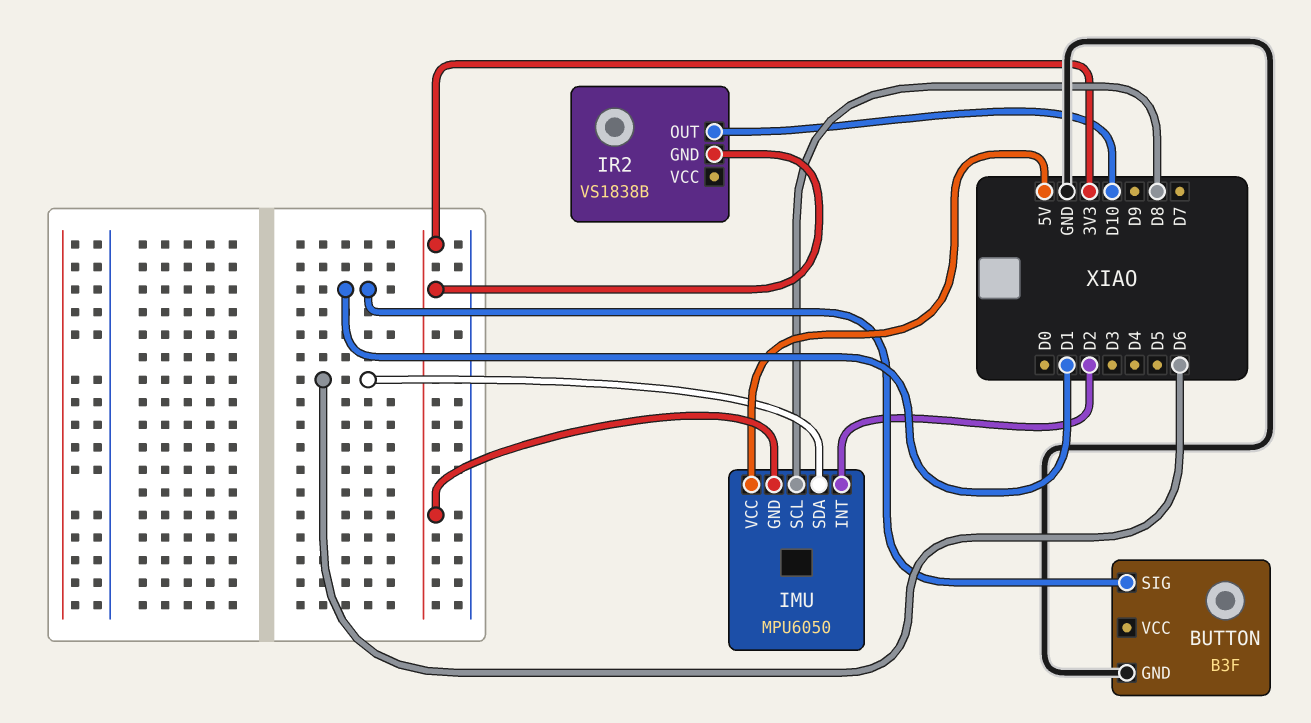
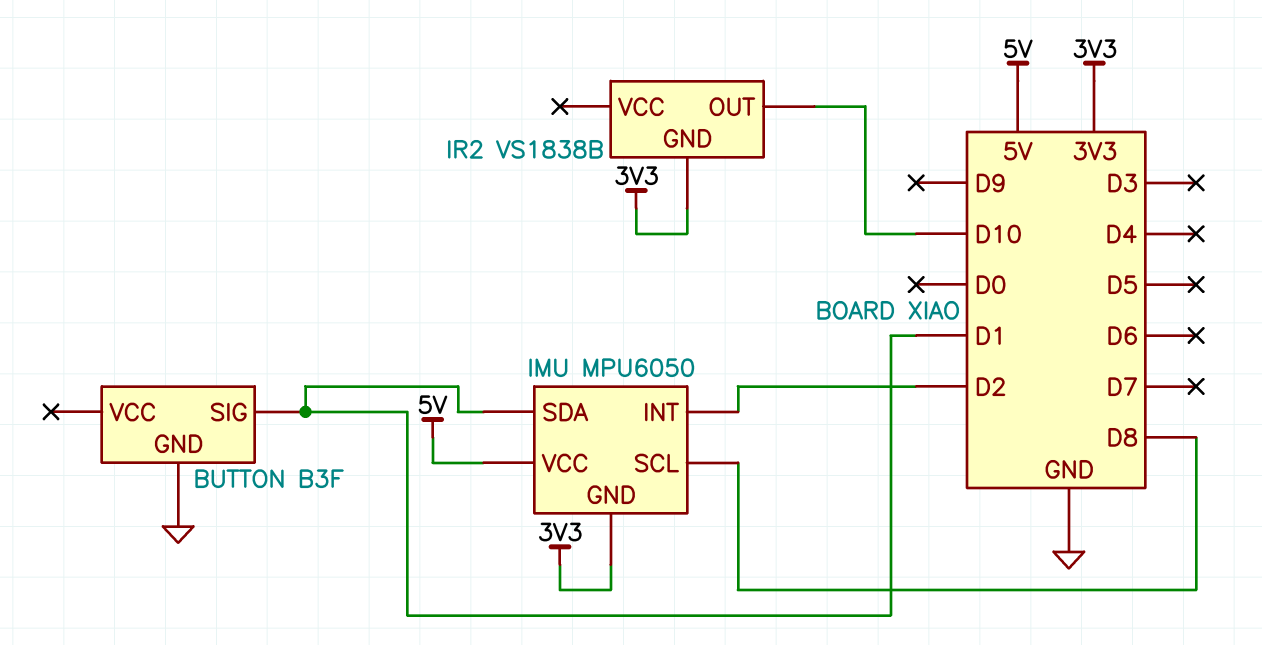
IMU pin SDA: D6 -> D1

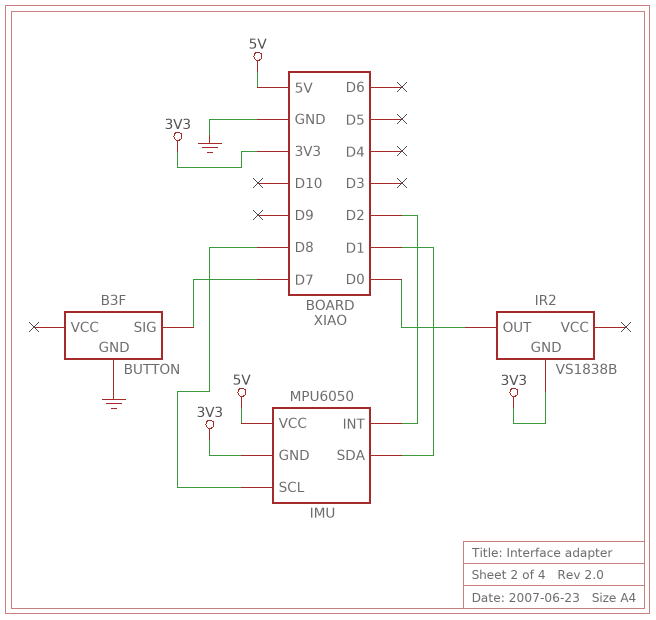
BUTTON pin SIG: D1 -> D7
IR2 pin OUT: D10 -> D0

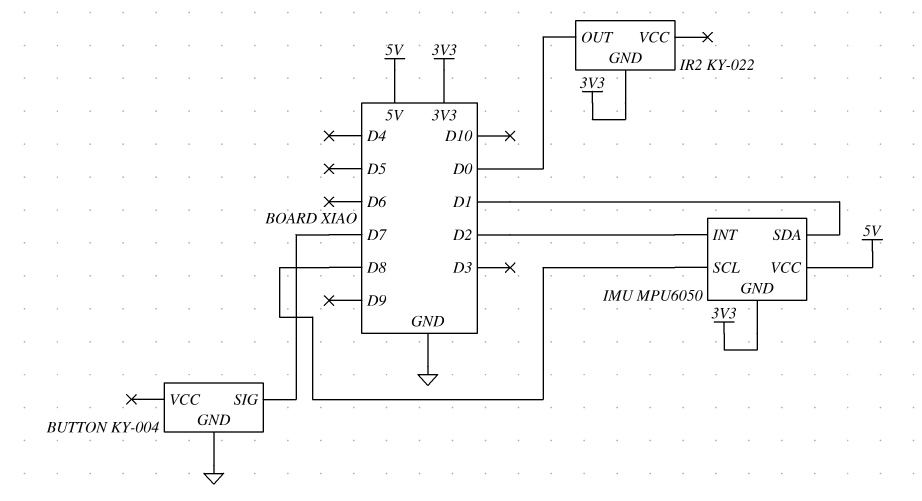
BUTTON: B3F -> KY-004
IR2: VS1838B -> KY-022

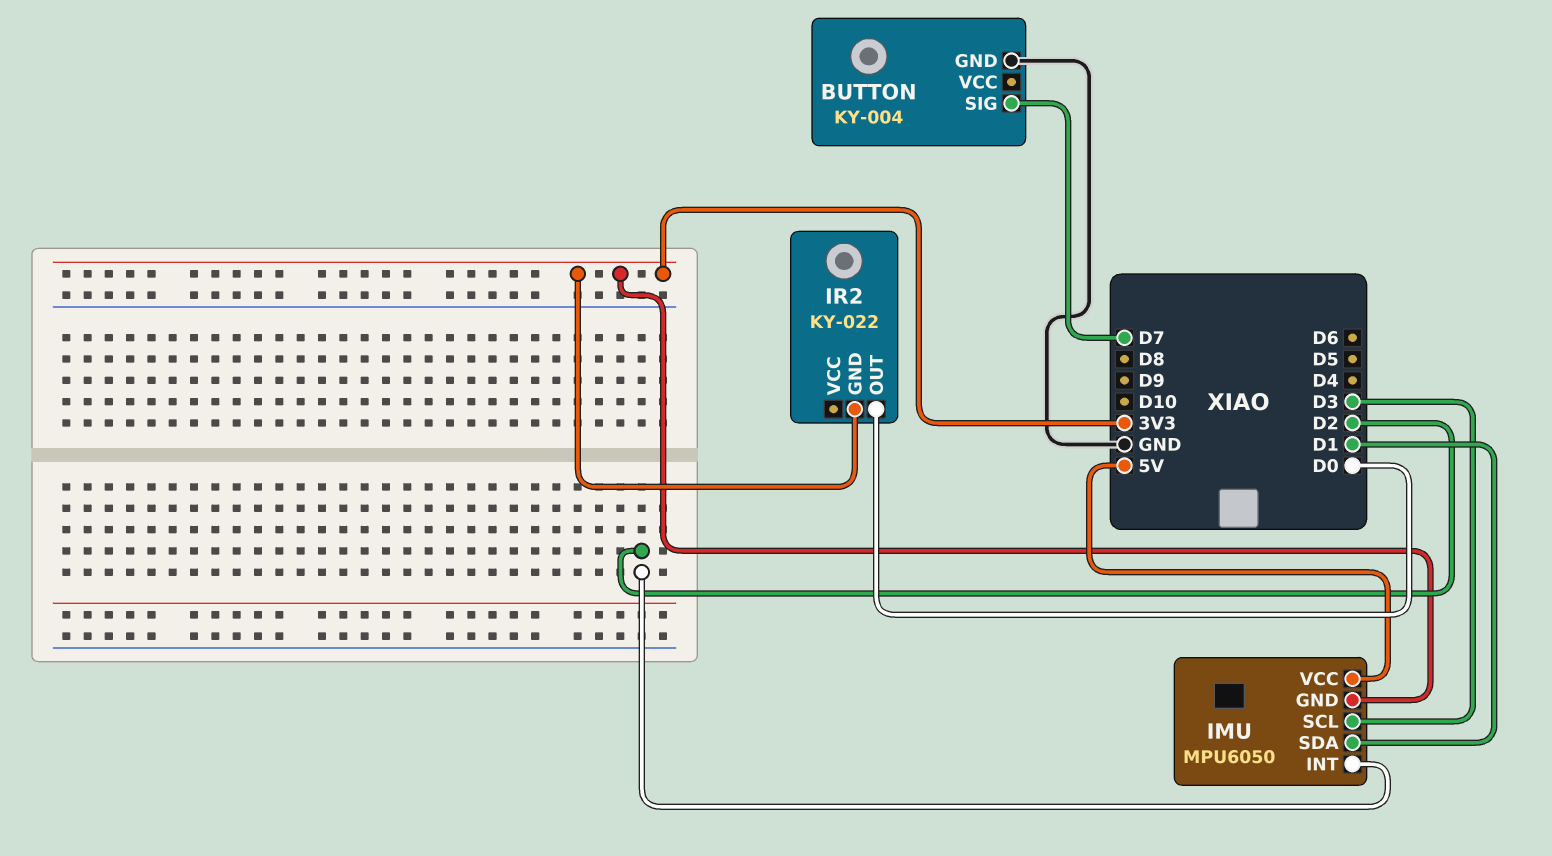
IMU pin SCL: D8 -> D3

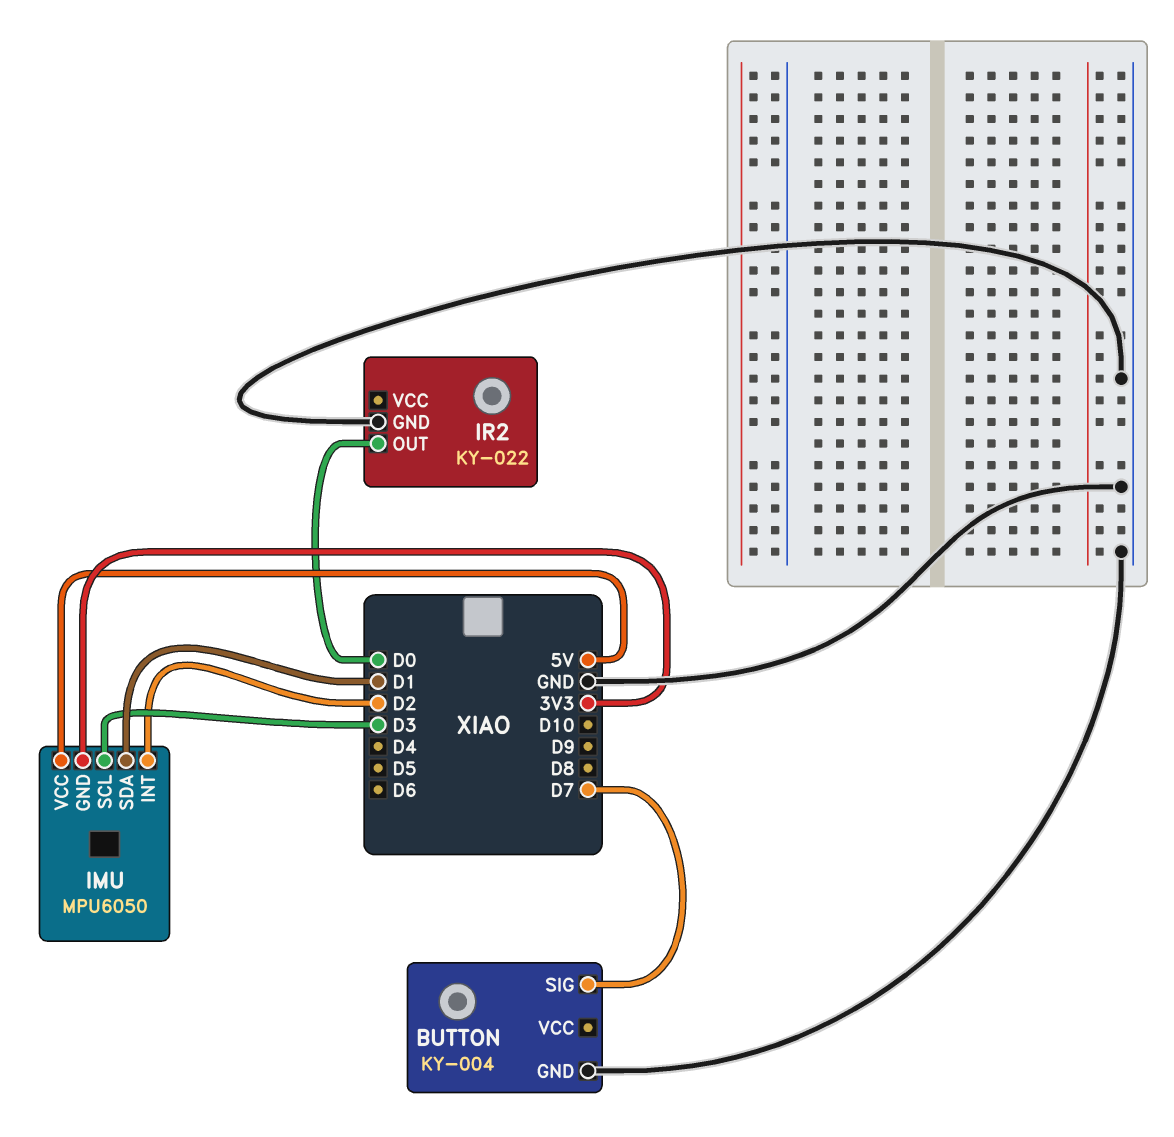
IR2 pin GND: 3V3 -> GND

